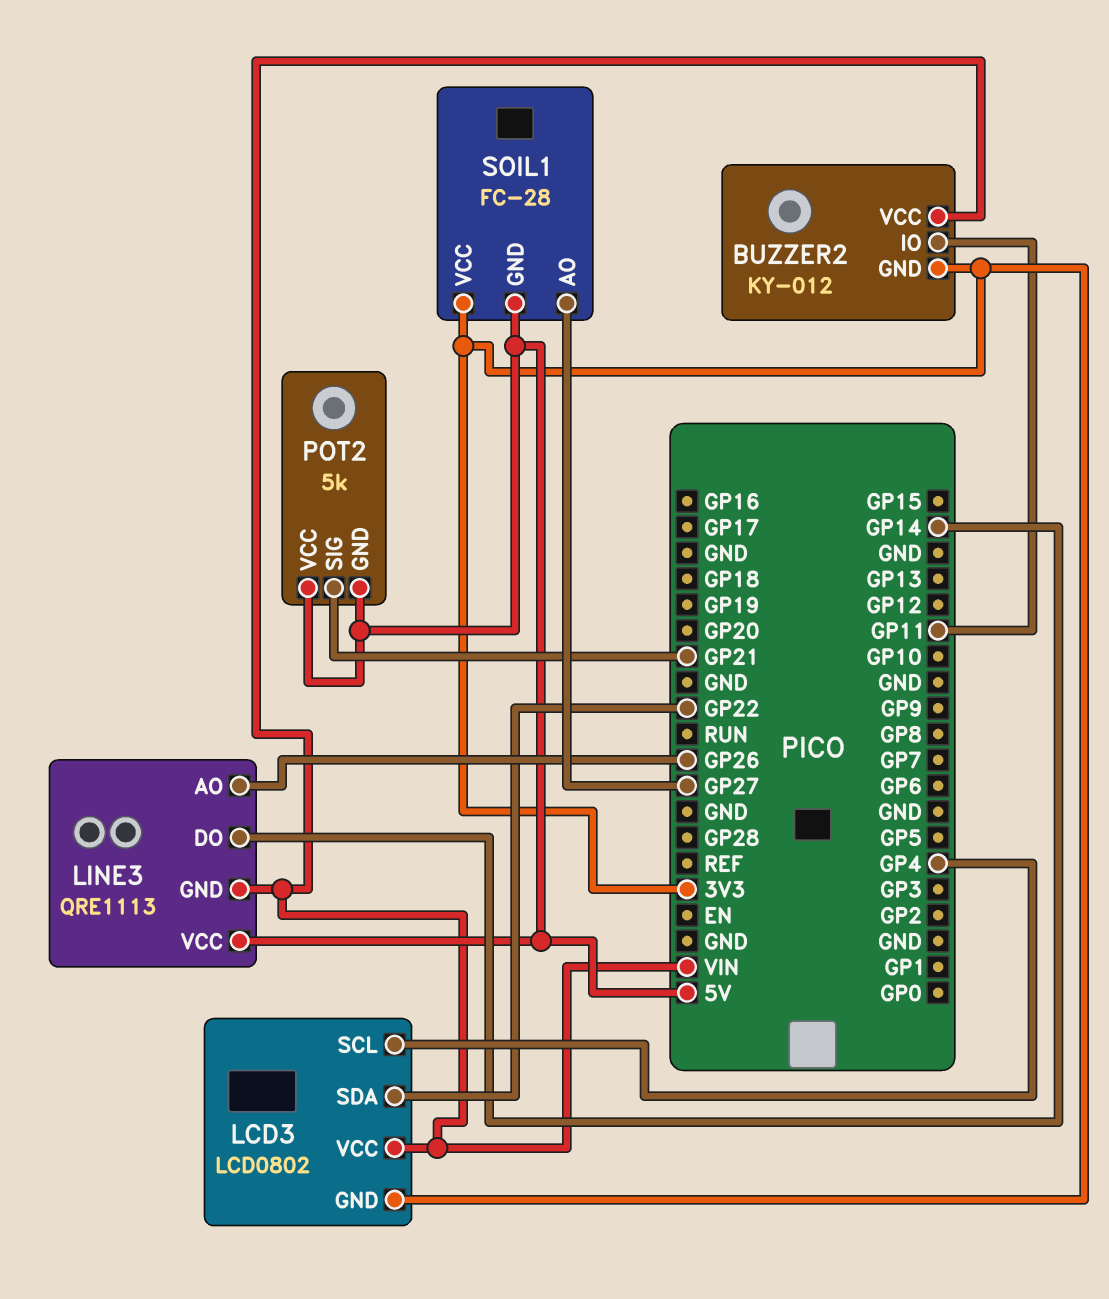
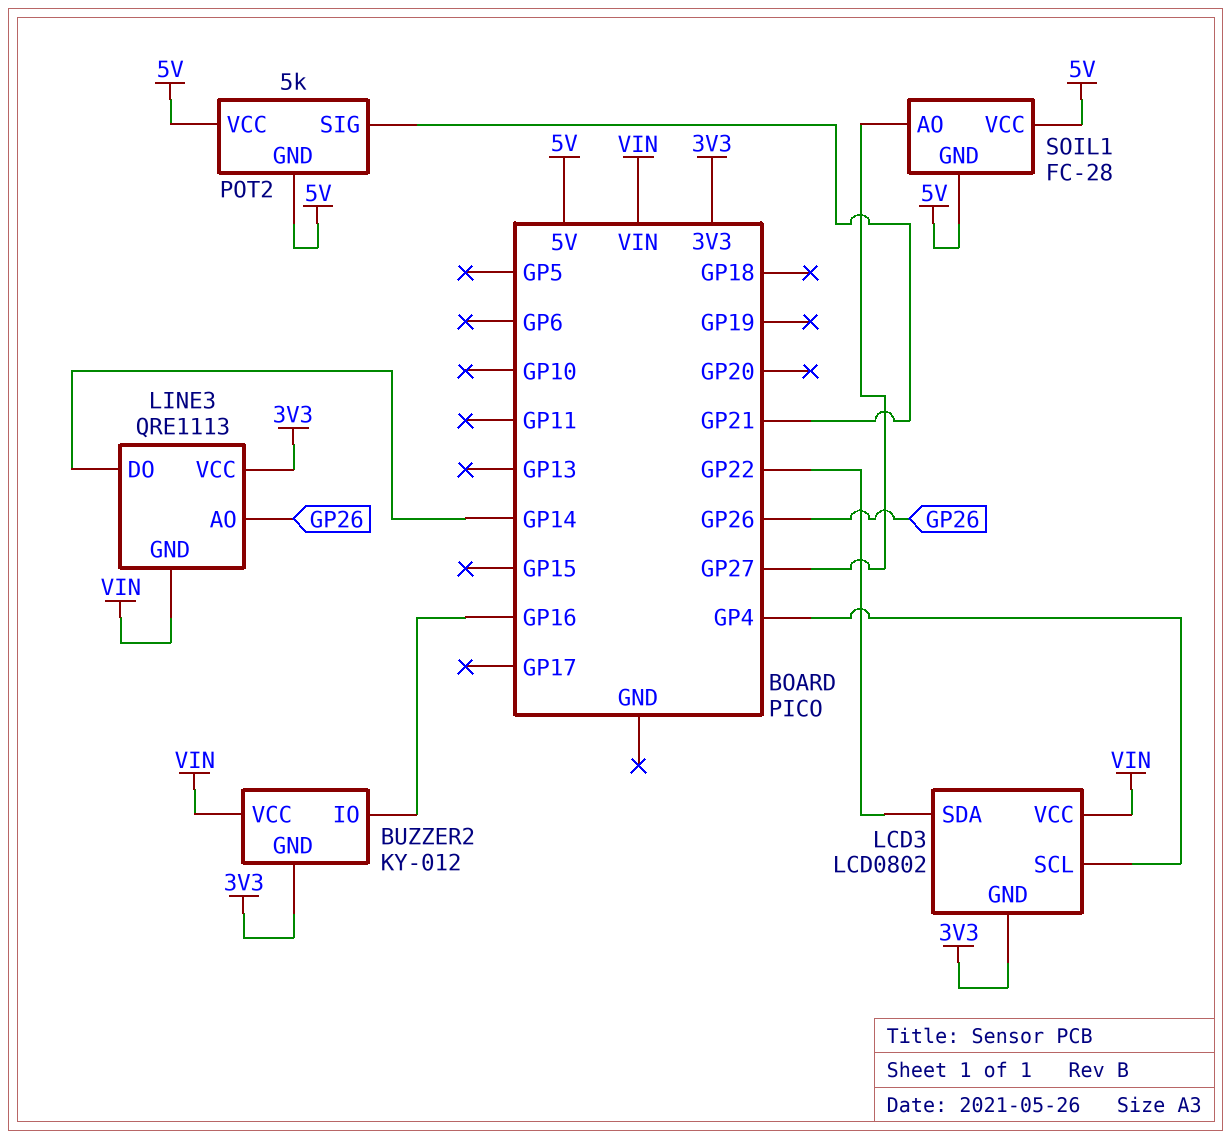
BUZZER2 pin IO: GP11 -> GP16
LINE3 pin VCC: 5V -> 3V3
SOIL1 pin VCC: 3V3 -> 5V

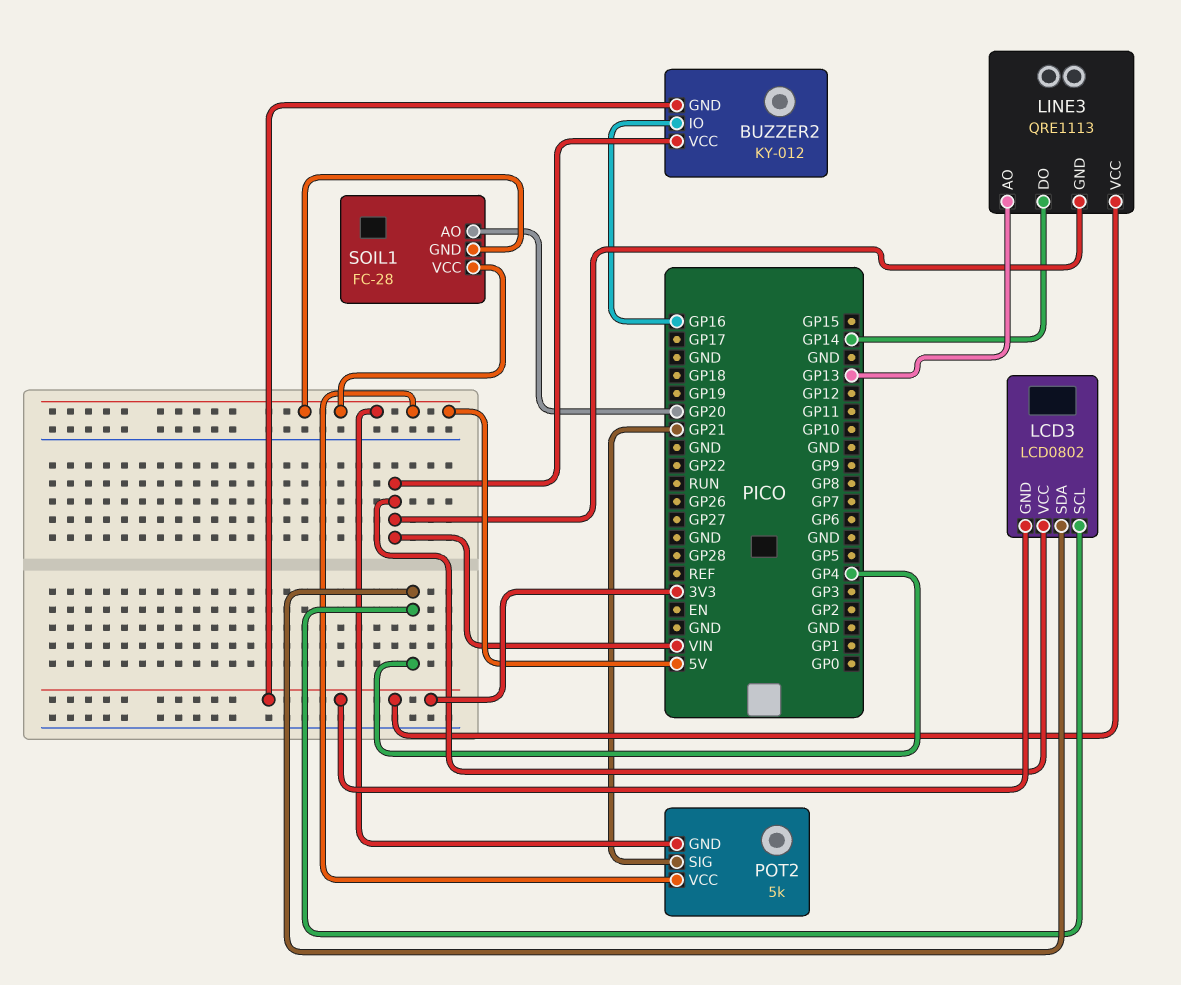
LCD3 pin SDA: GP22 -> GP4
LINE3 pin AO: GP26 -> GP13
SOIL1 pin AO: GP27 -> GP20

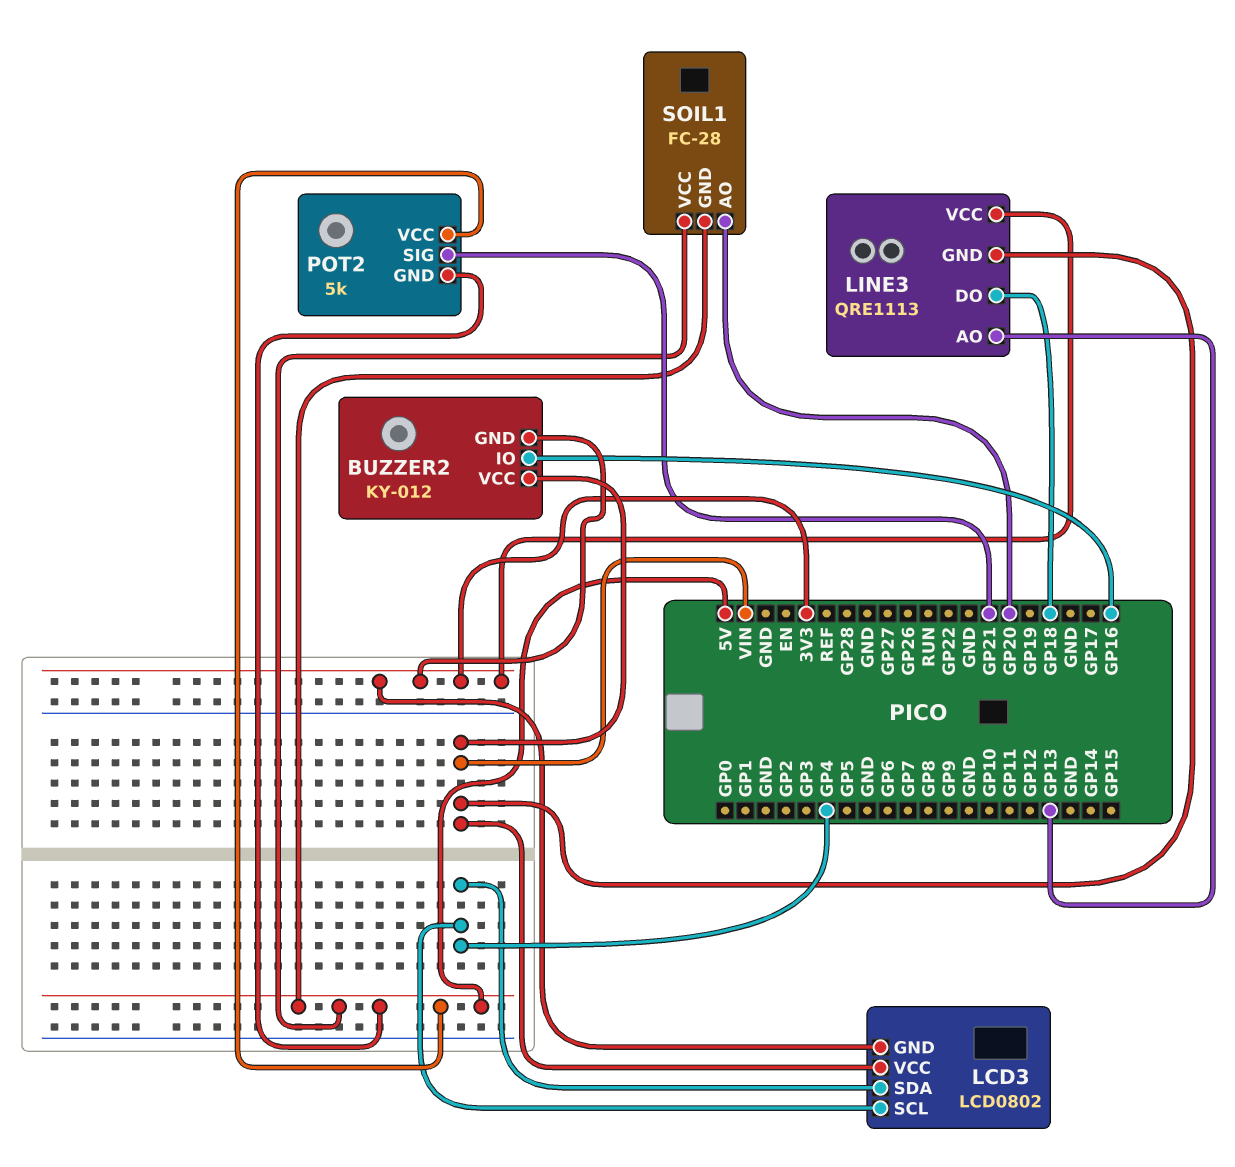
LINE3 pin DO: GP14 -> GP18

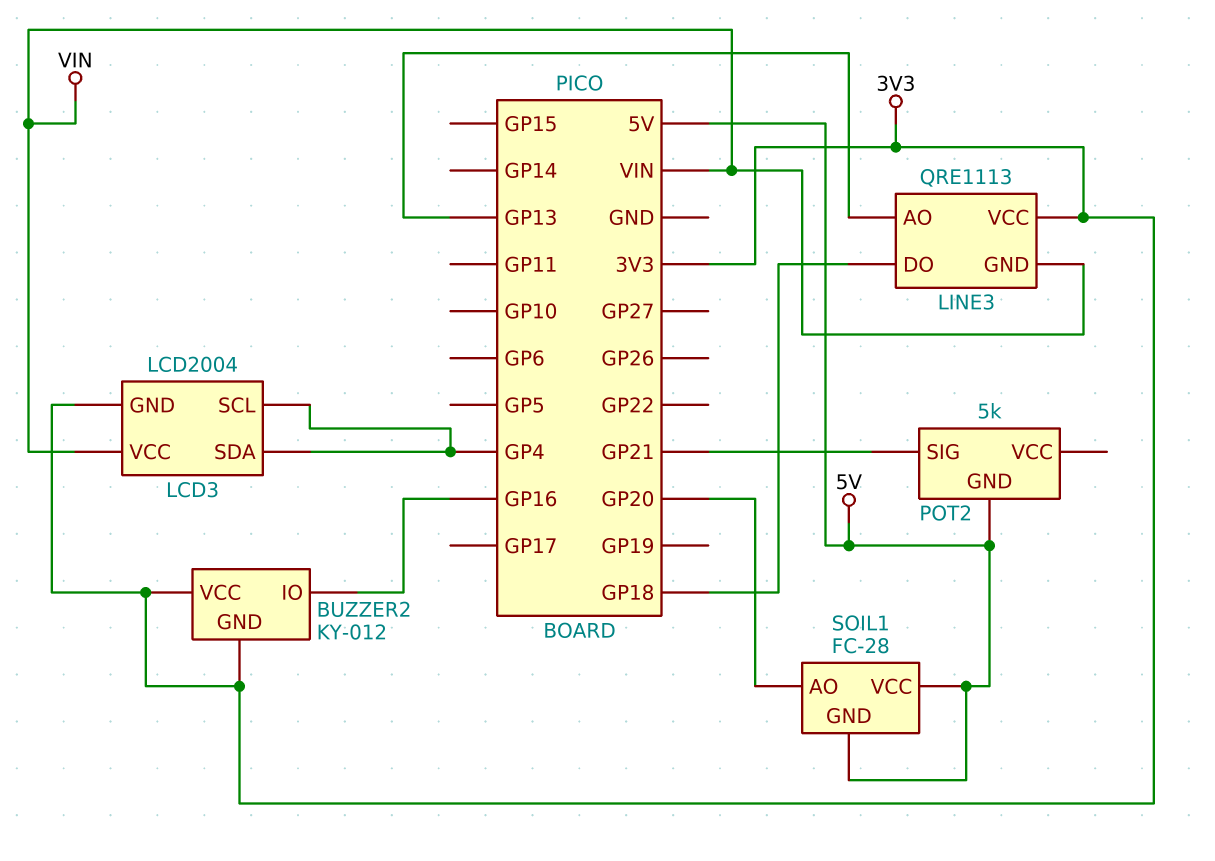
BUZZER2 pin VCC: VIN -> 3V3
LCD3: LCD0802 -> LCD2004
POT2 pin VCC: 5V -> none

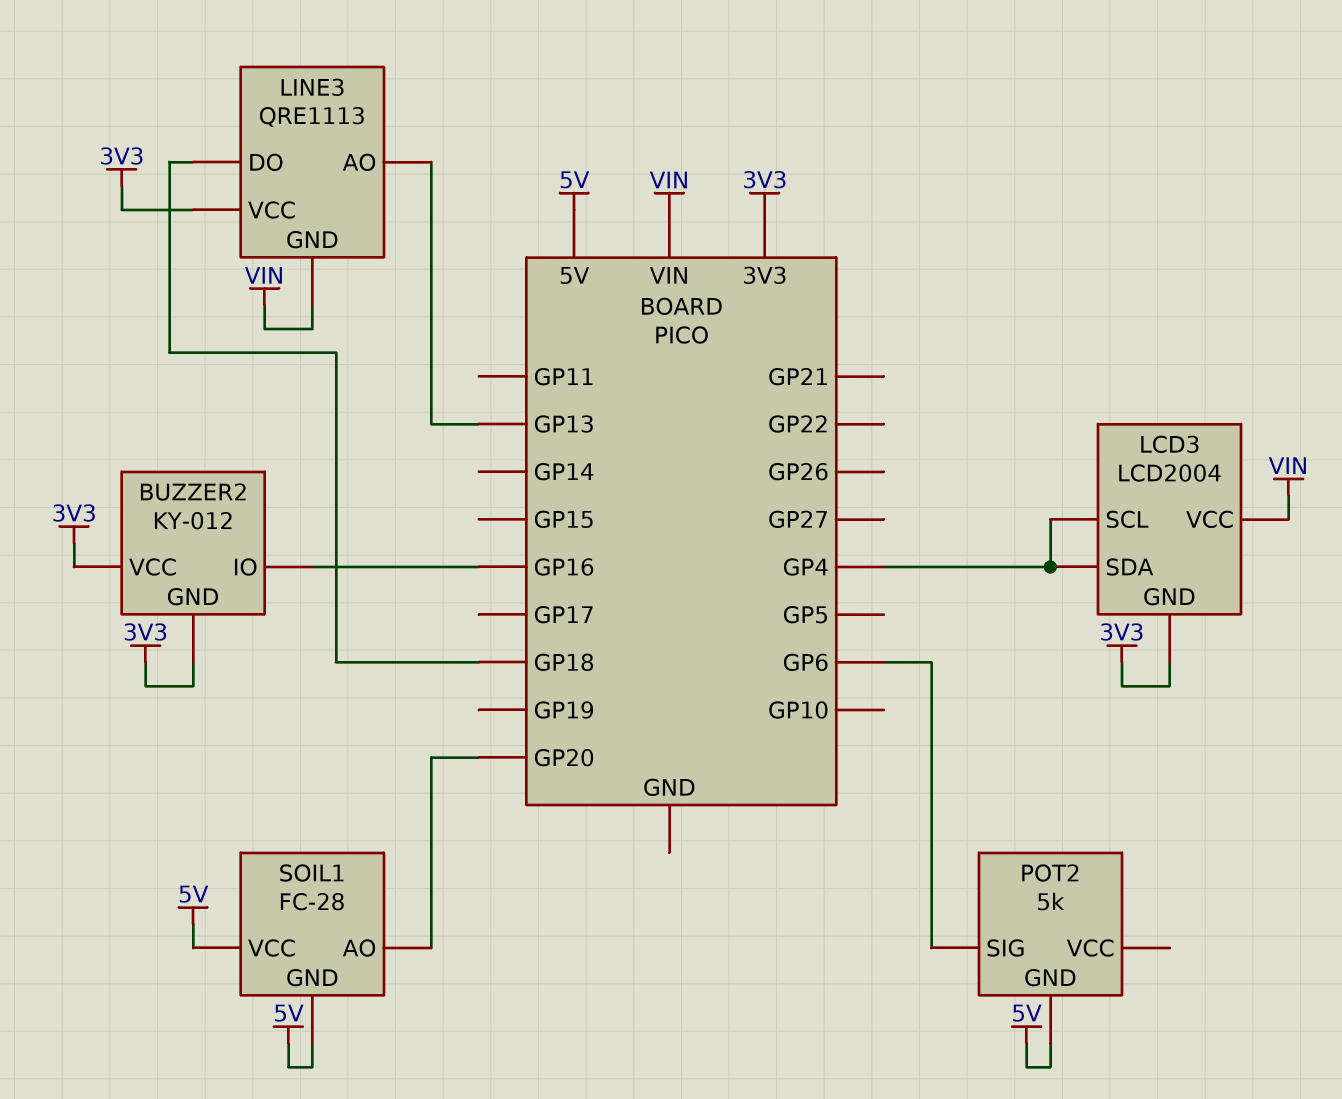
POT2 pin SIG: GP21 -> GP6

